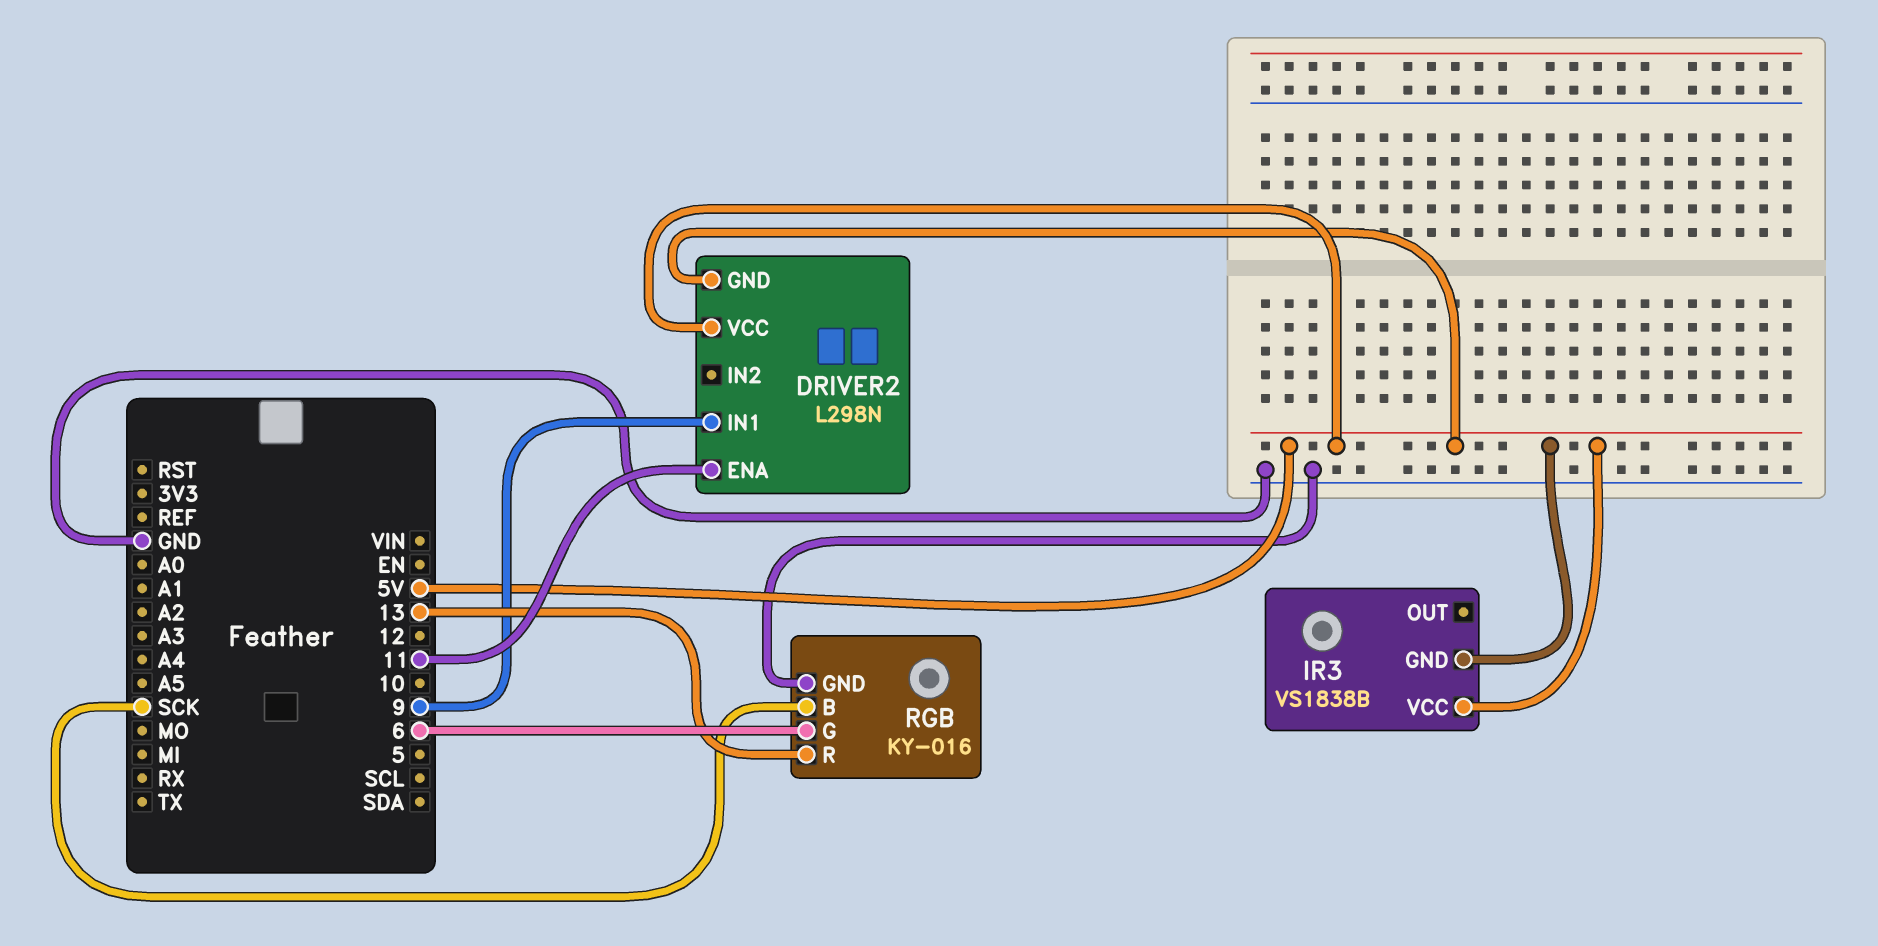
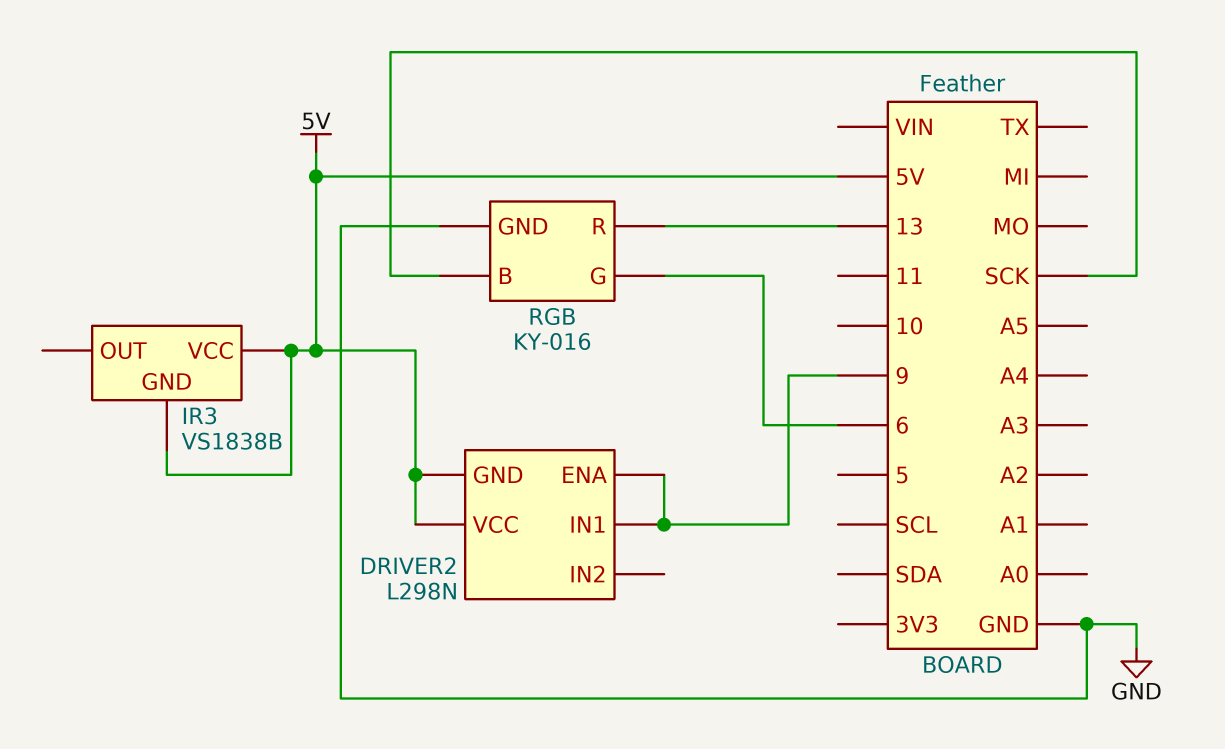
DRIVER2 pin ENA: 11 -> 9

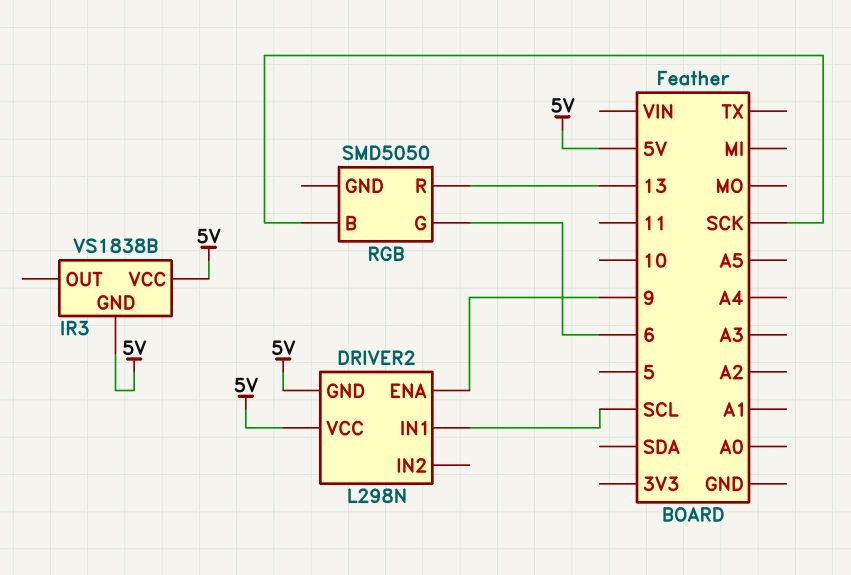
DRIVER2 pin IN1: 9 -> SCL
RGB: KY-016 -> SMD5050
RGB pin GND: GND -> none

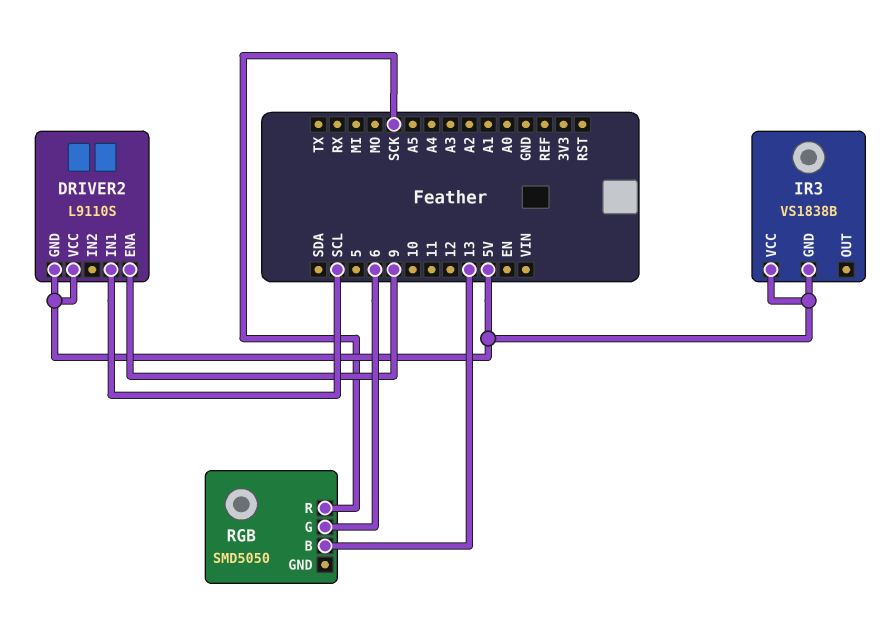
DRIVER2: L298N -> L9110S
RGB pin B: SCK -> 13
RGB pin R: 13 -> SCK

